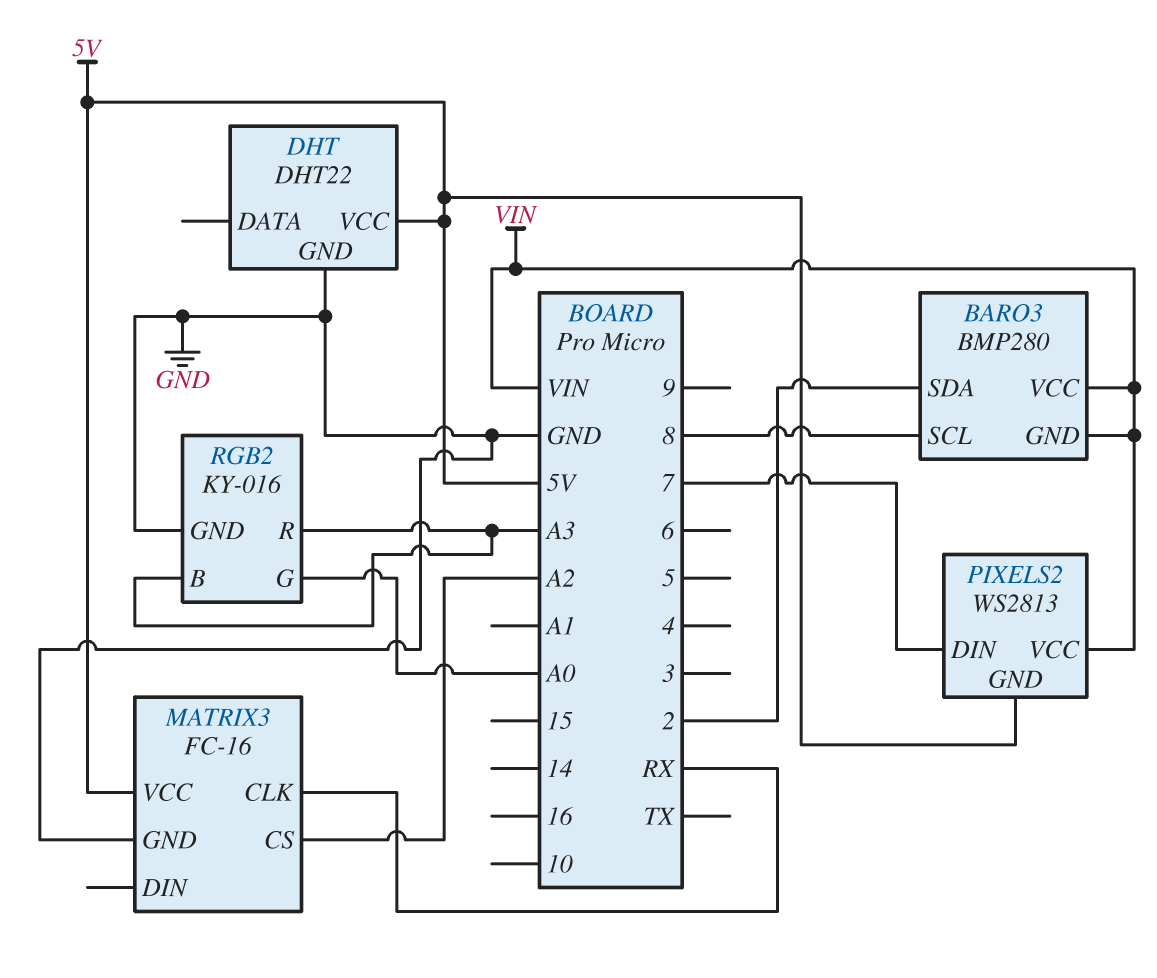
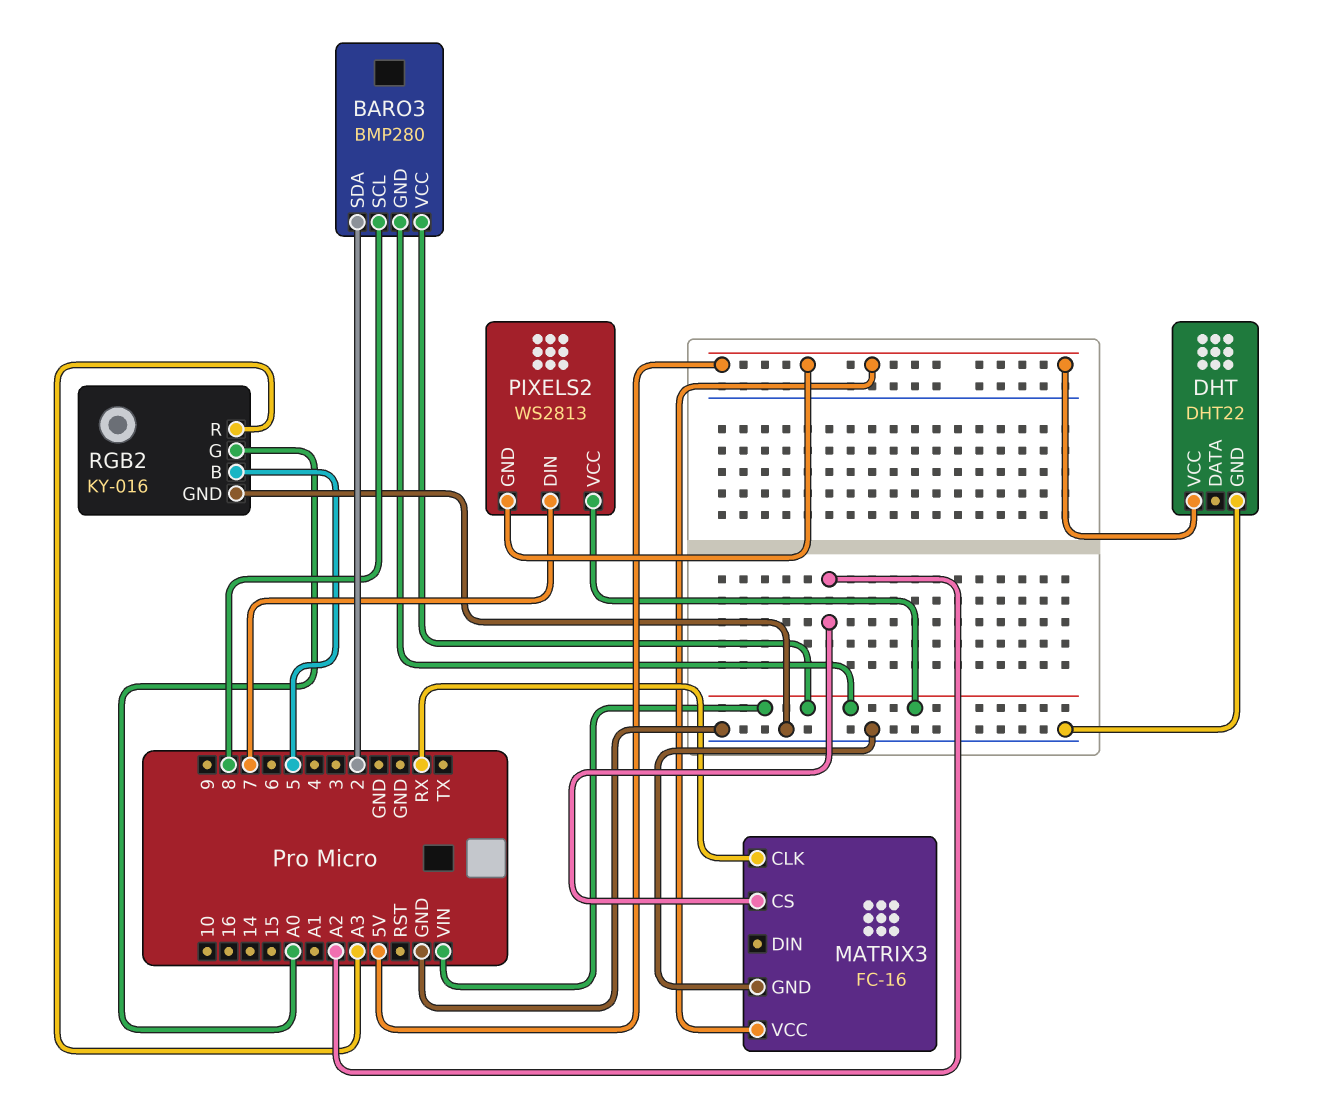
RGB2 pin B: A3 -> 5

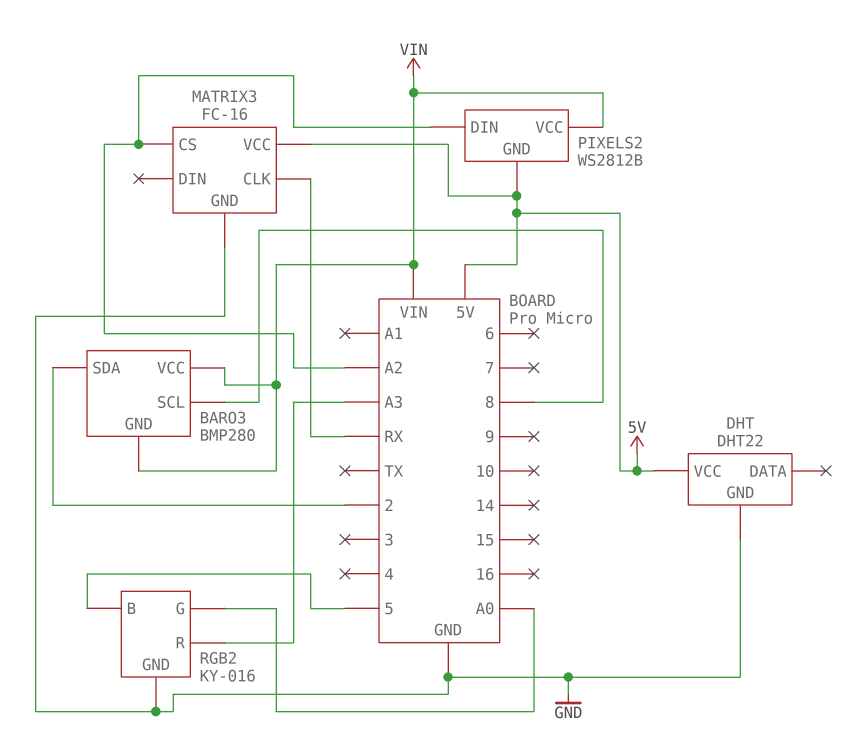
PIXELS2: WS2813 -> WS2812B
PIXELS2 pin DIN: 7 -> A2

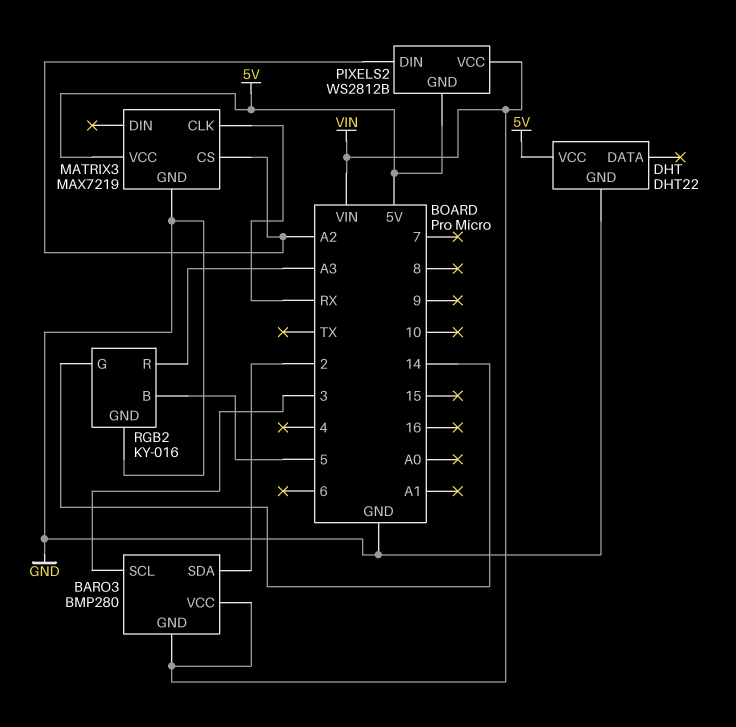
BARO3 pin SCL: 8 -> 3
MATRIX3: FC-16 -> MAX7219
RGB2 pin G: A0 -> 14

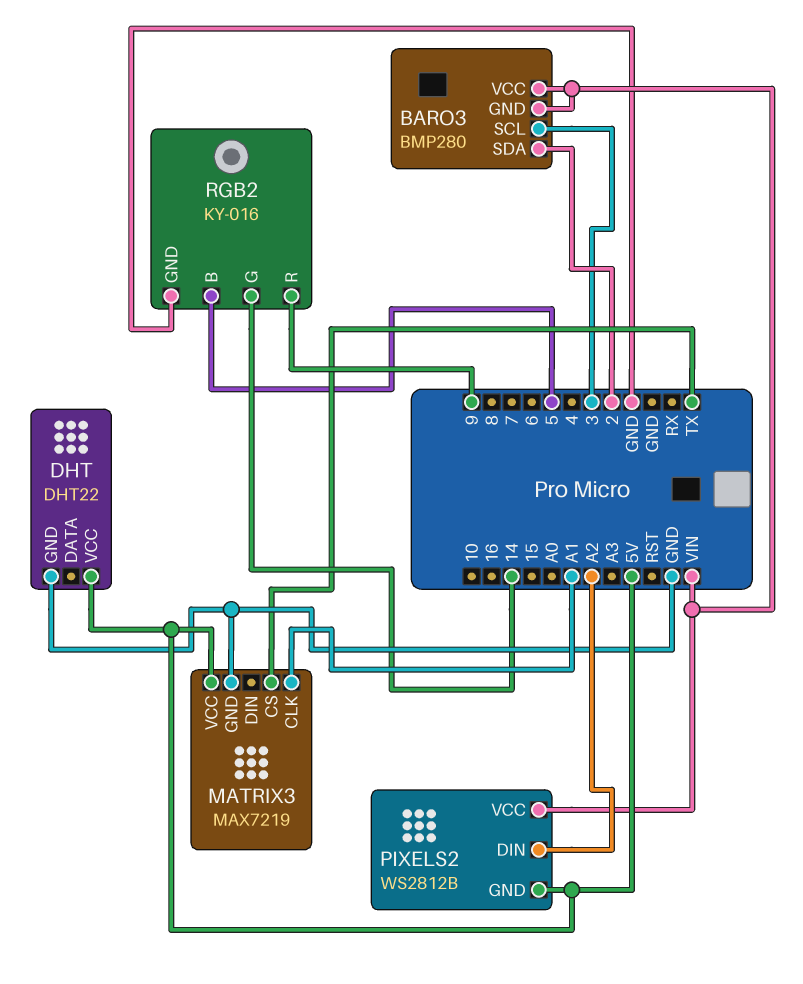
MATRIX3 pin CLK: RX -> A1
MATRIX3 pin CS: A2 -> TX
RGB2 pin R: A3 -> 9

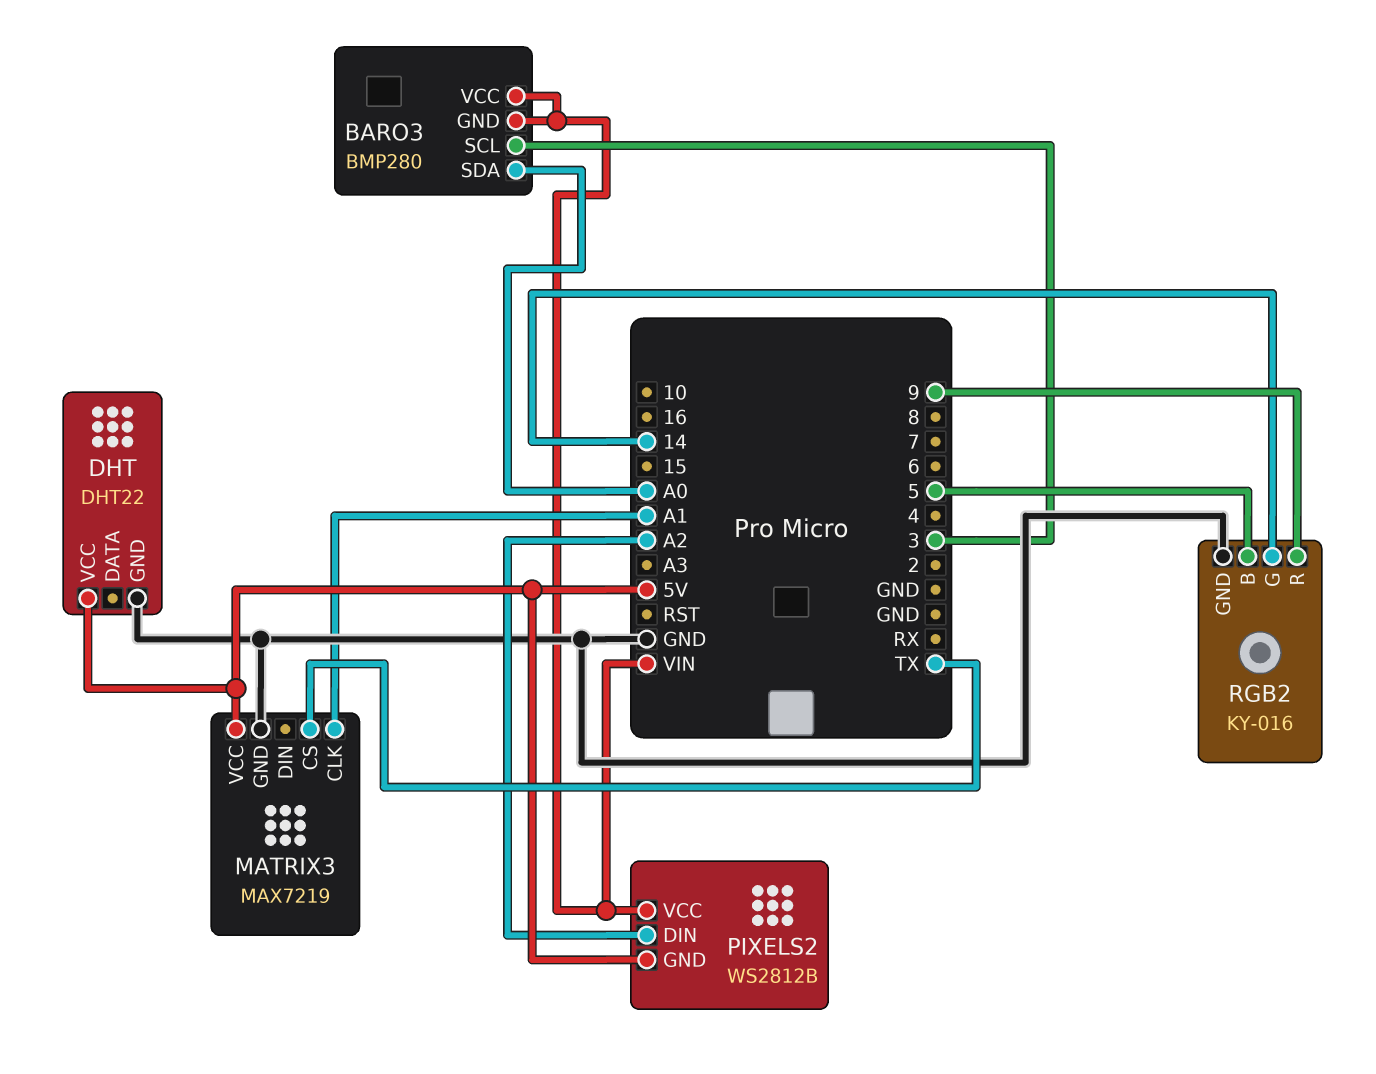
BARO3 pin SDA: 2 -> A0

